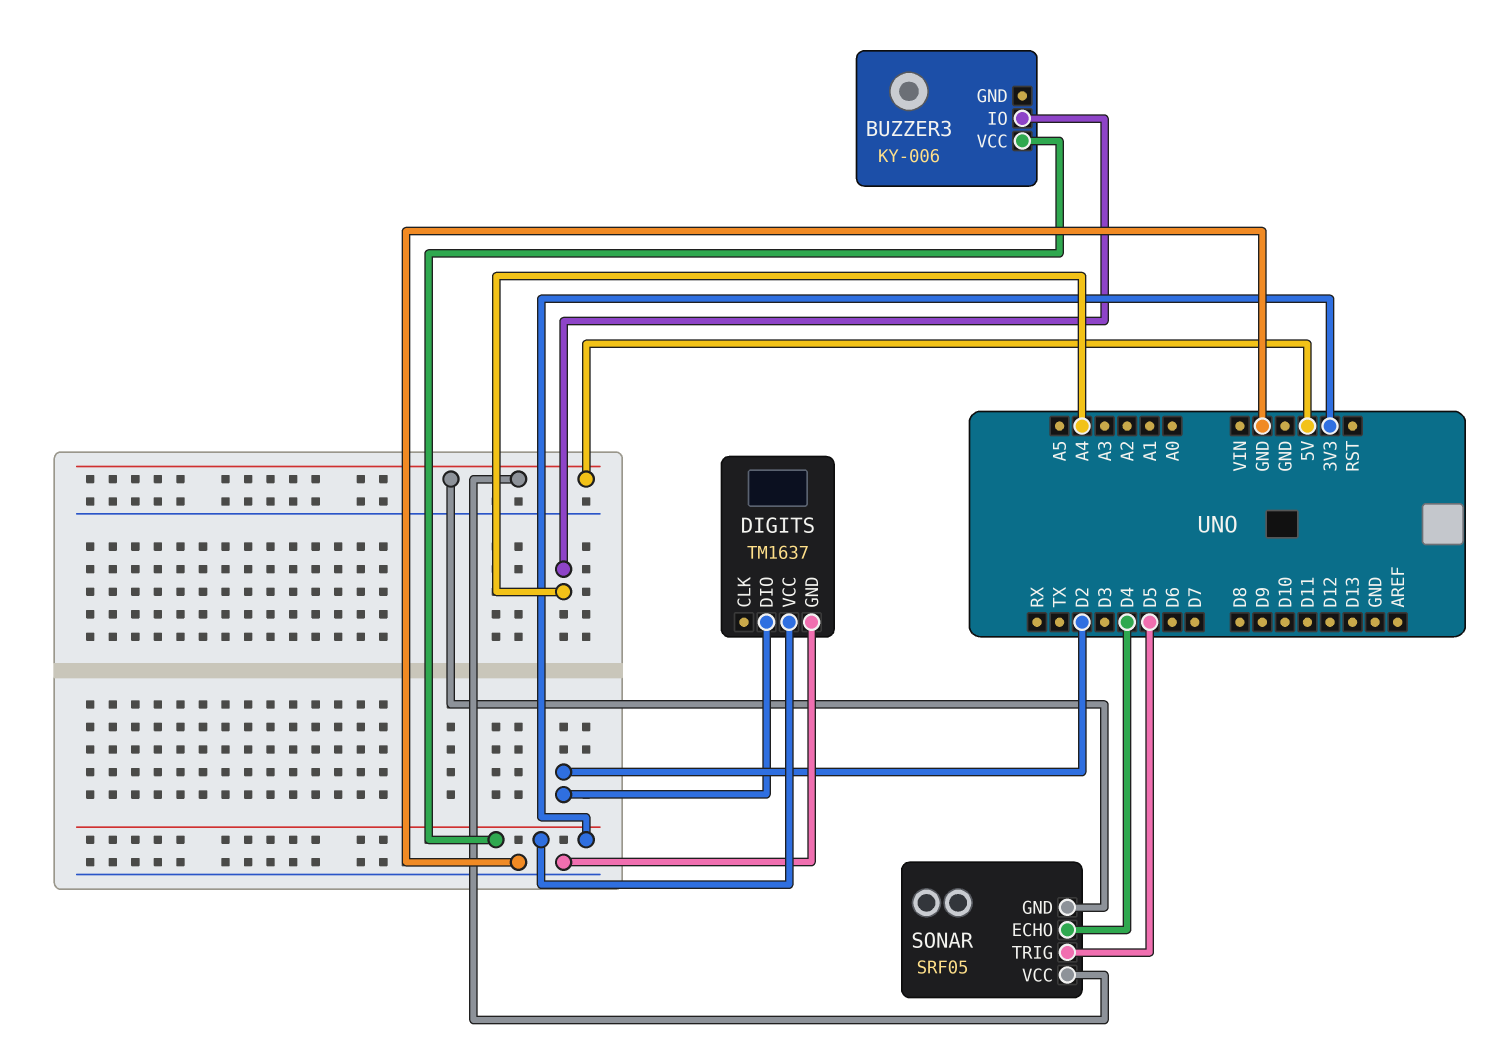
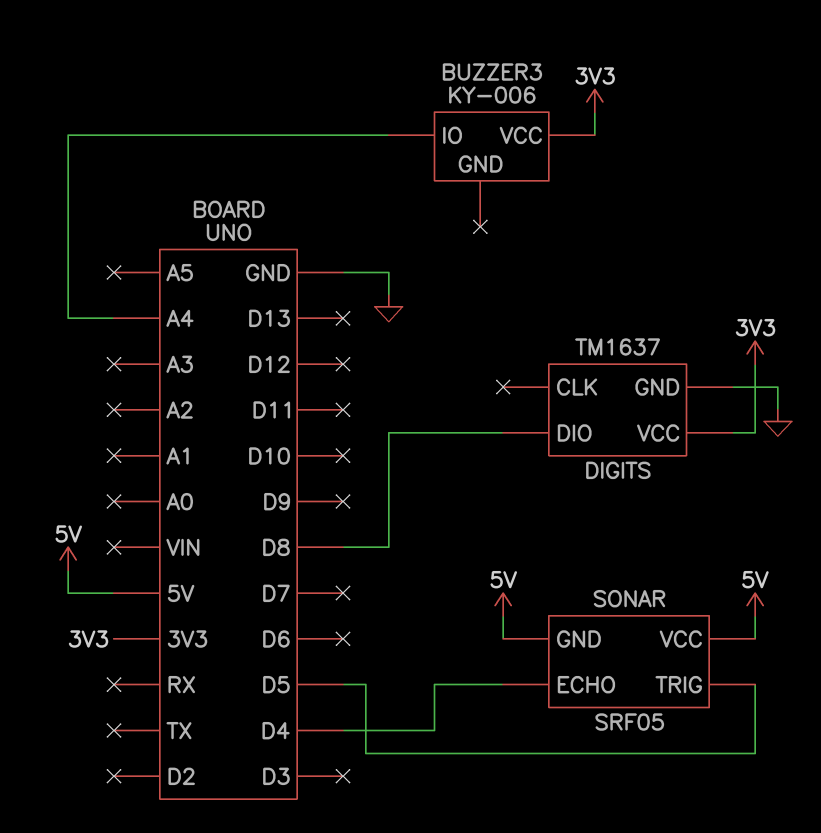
DIGITS pin DIO: D2 -> D8

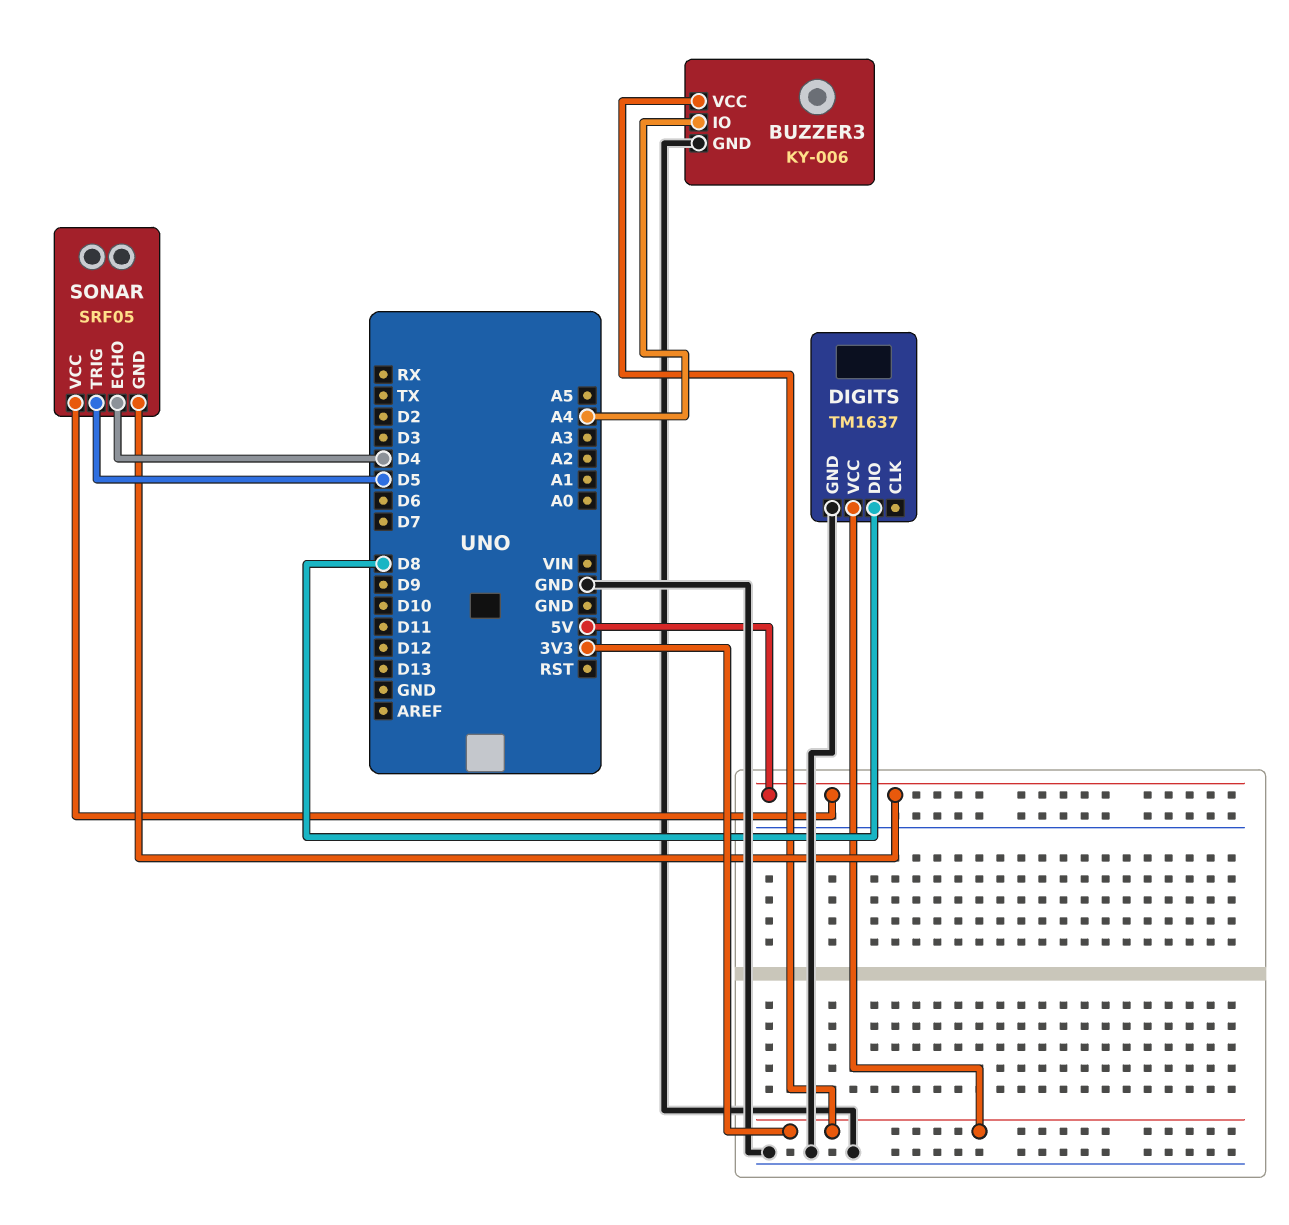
BUZZER3 pin GND: none -> GND

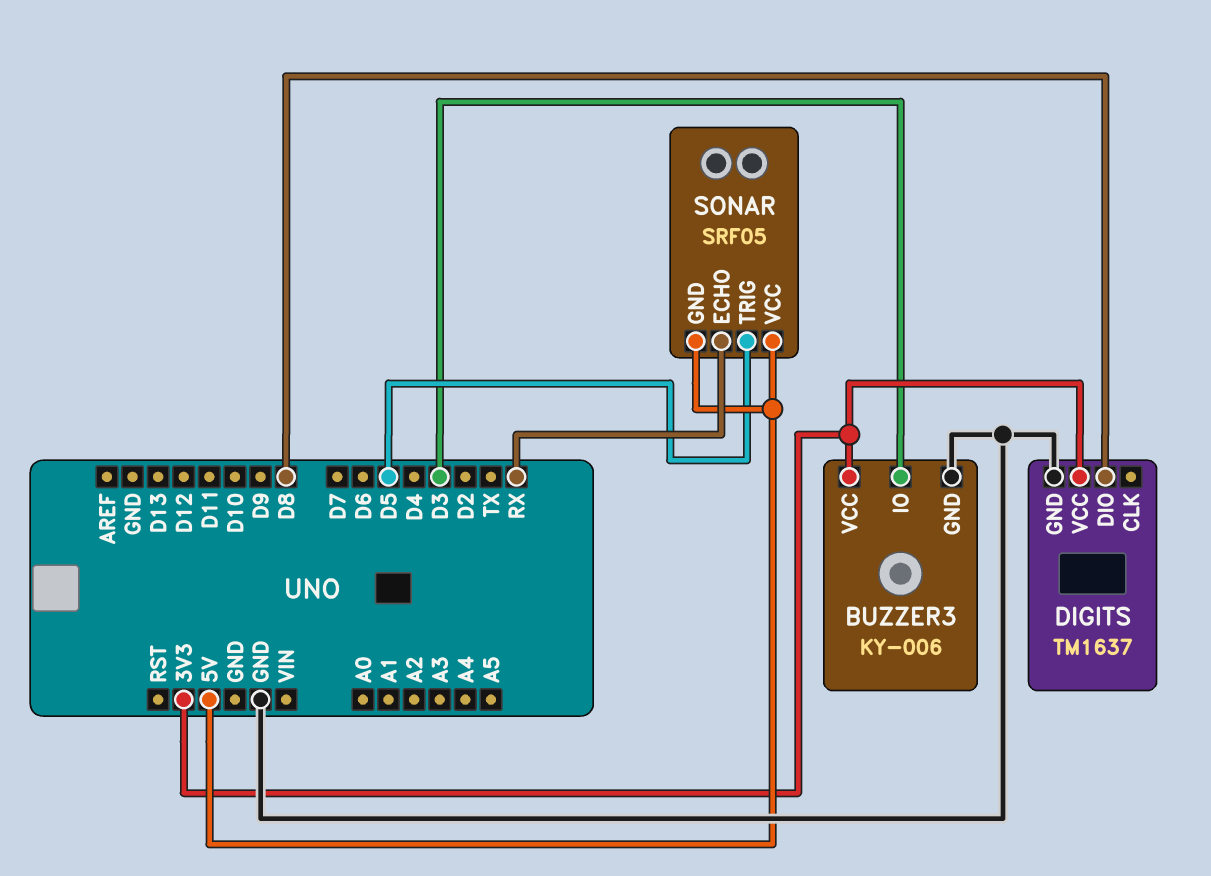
BUZZER3 pin IO: A4 -> D3
SONAR pin ECHO: D4 -> RX

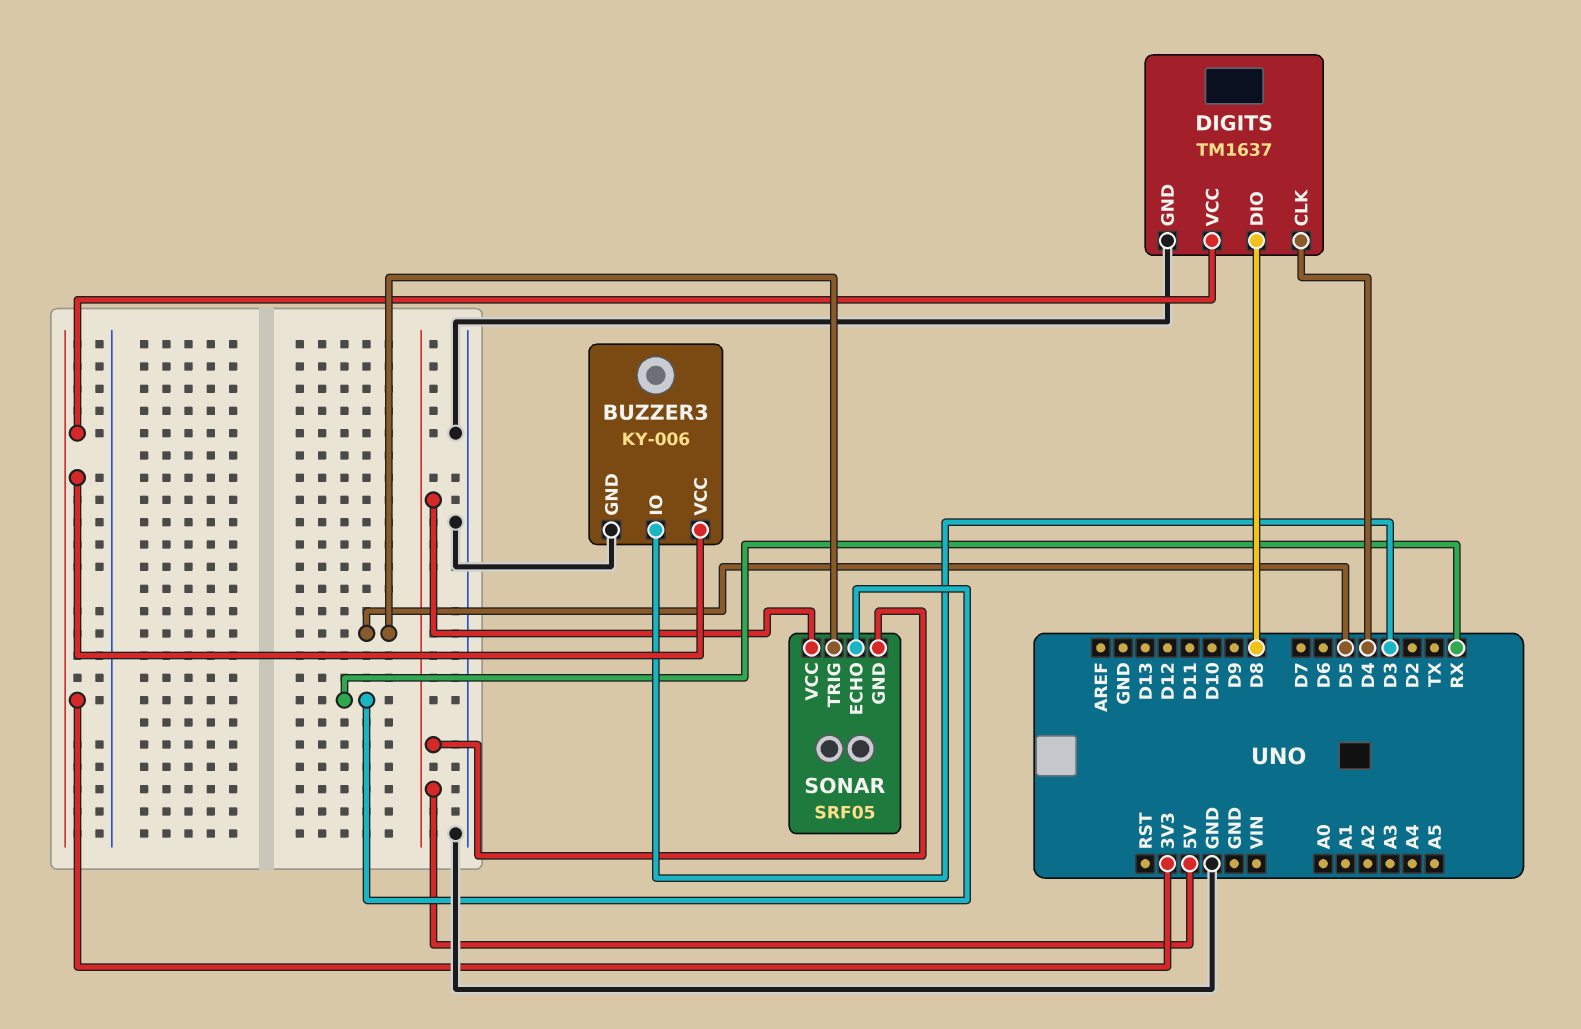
DIGITS pin CLK: none -> D4

